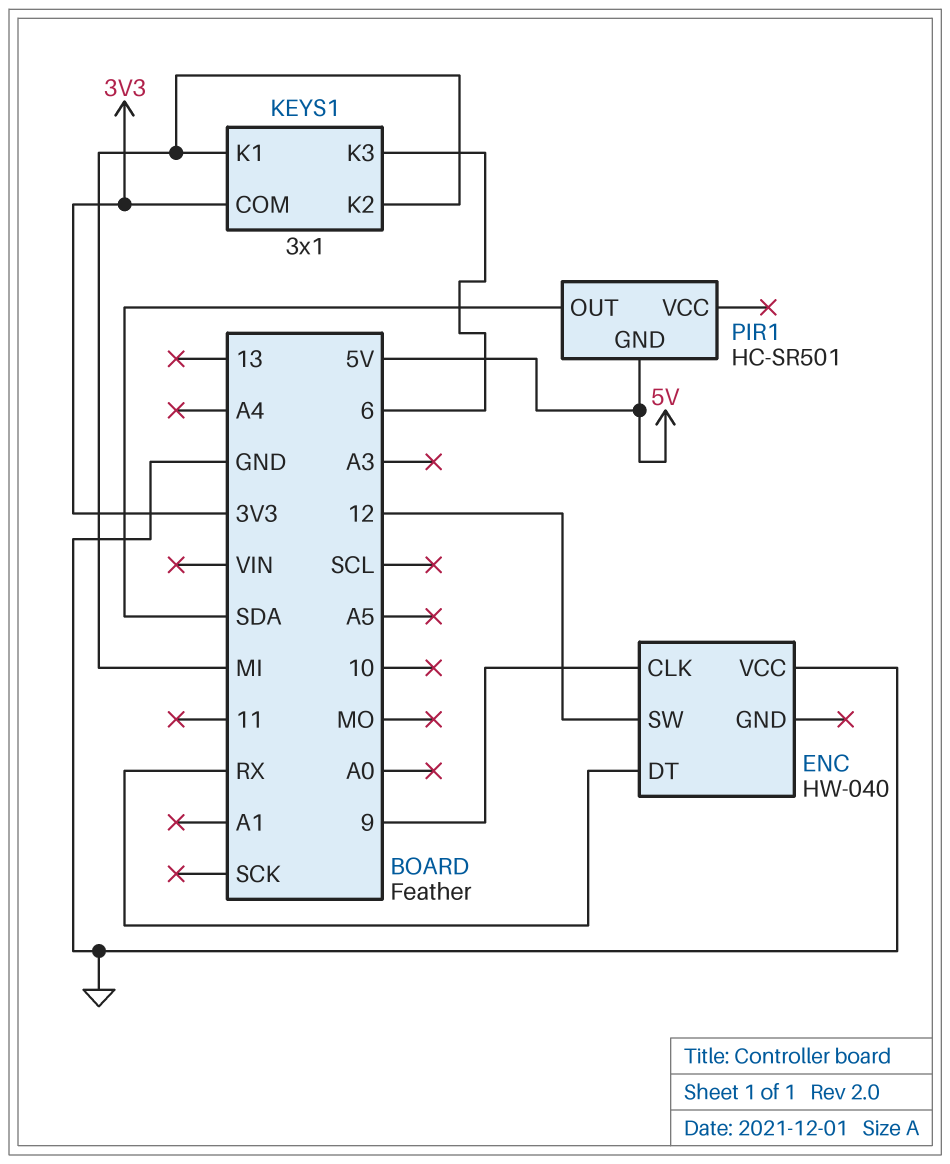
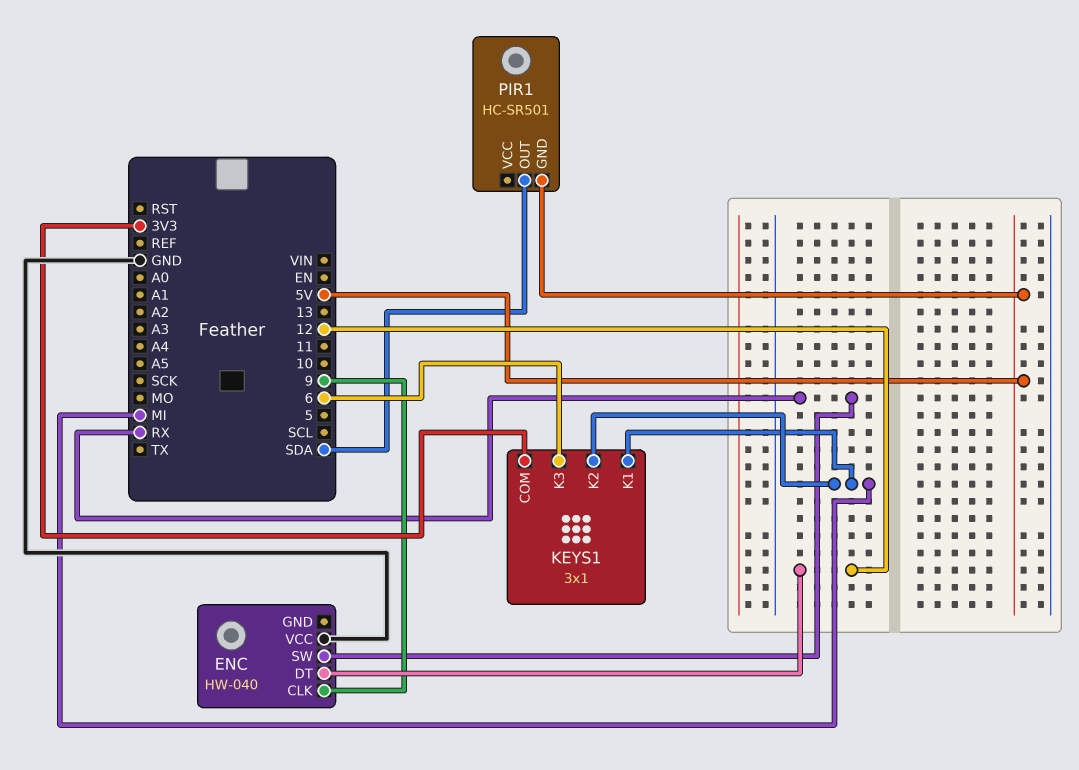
ENC pin DT: RX -> 12
ENC pin SW: 12 -> RX

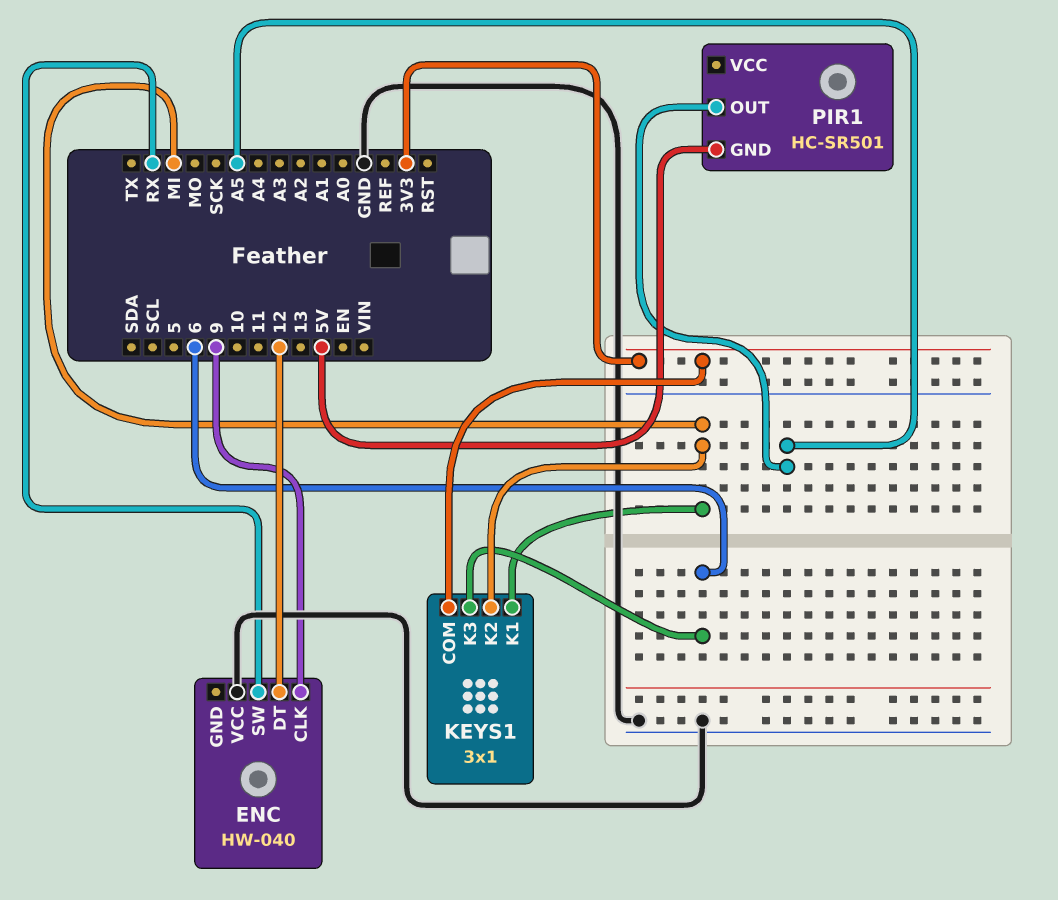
PIR1 pin OUT: SDA -> A5

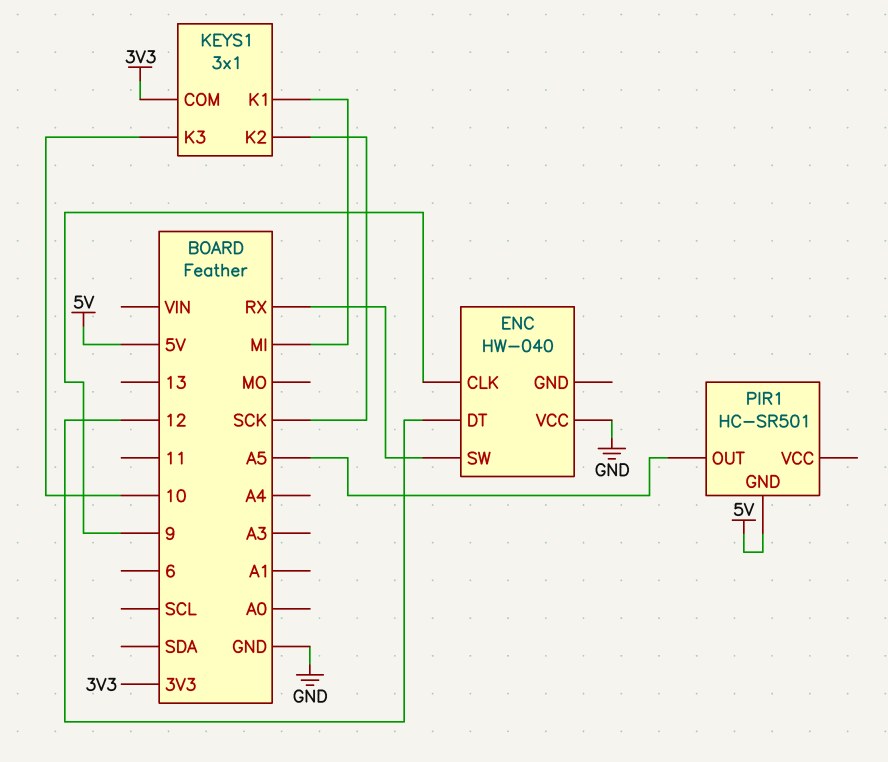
KEYS1 pin K2: MI -> SCK
KEYS1 pin K3: 6 -> 10

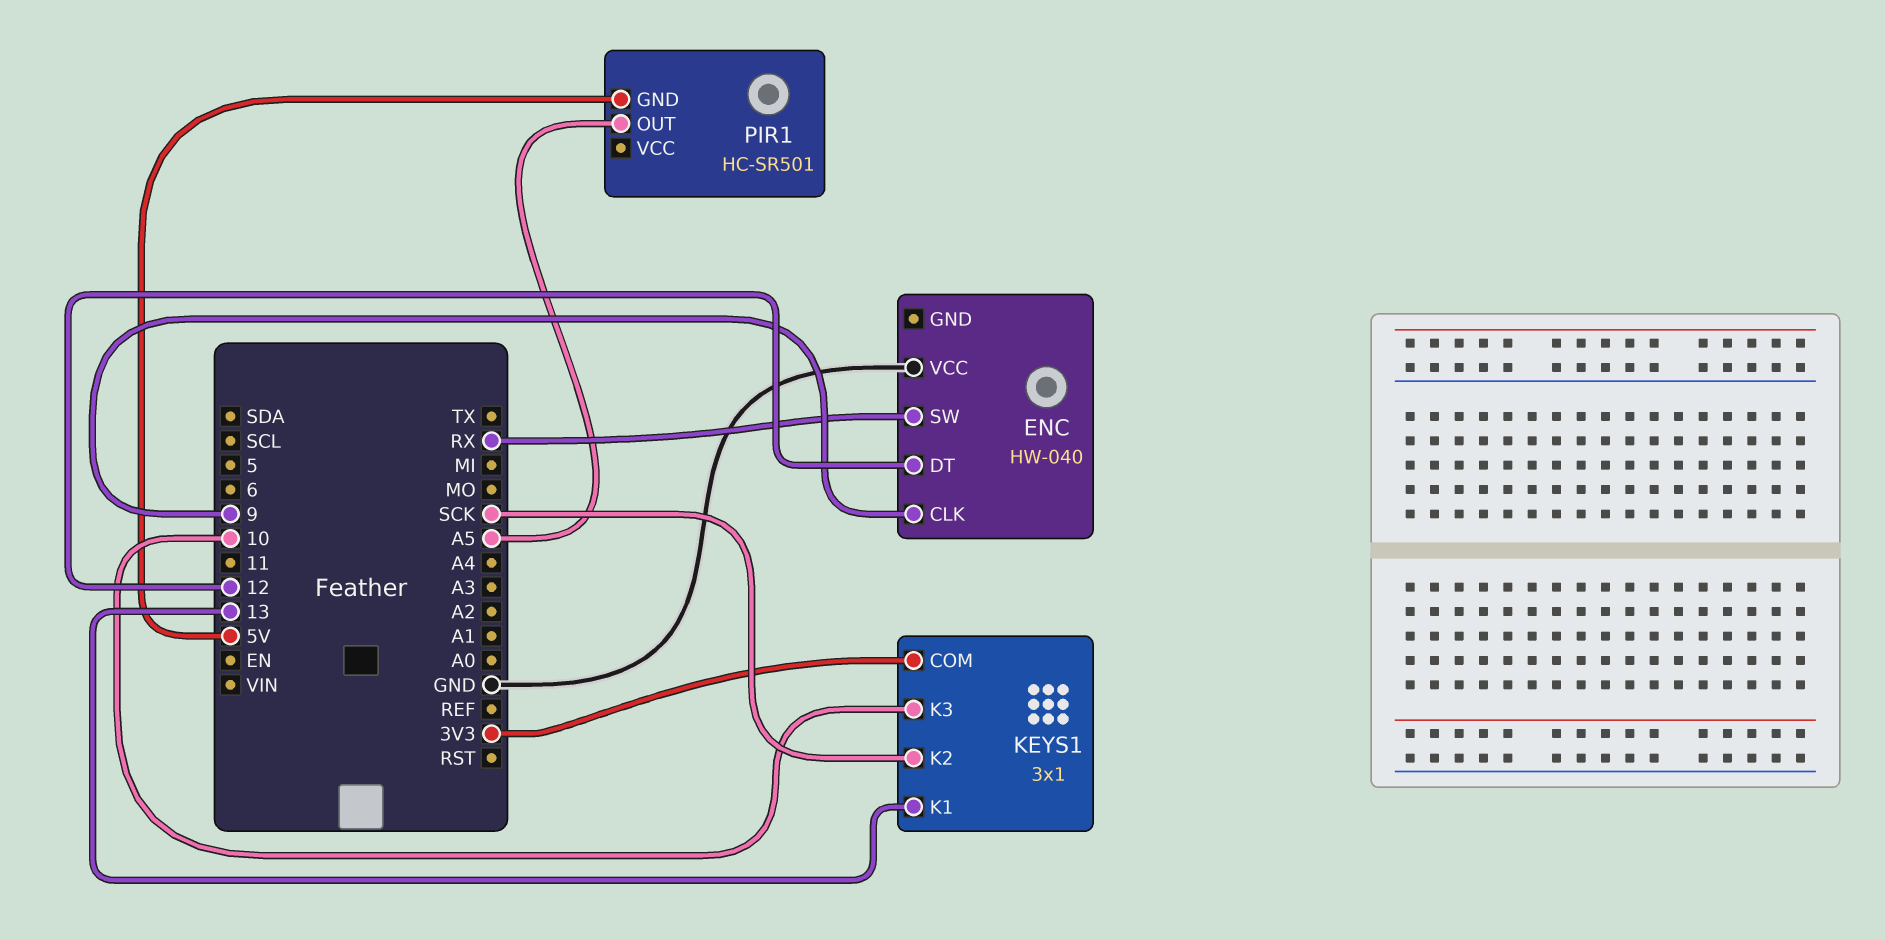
KEYS1 pin K1: MI -> 13

